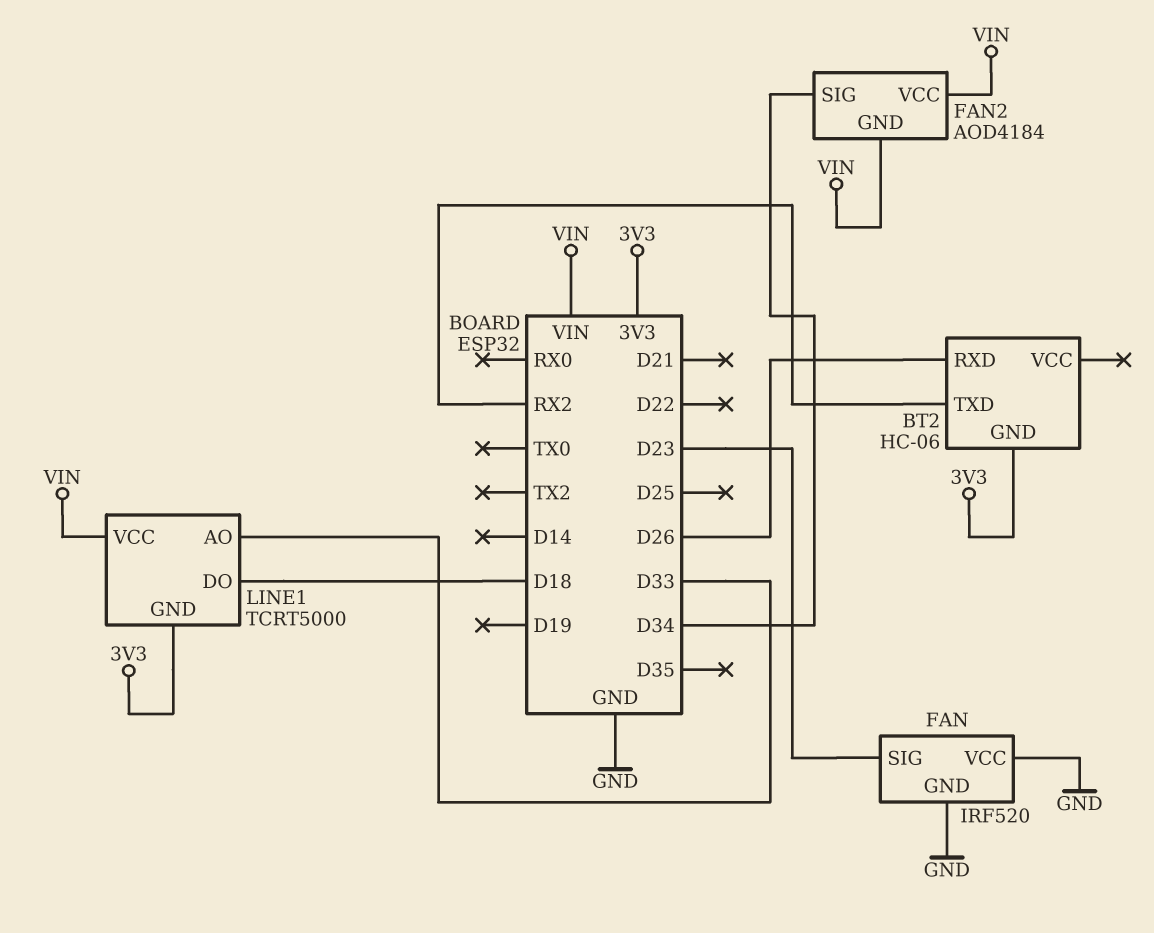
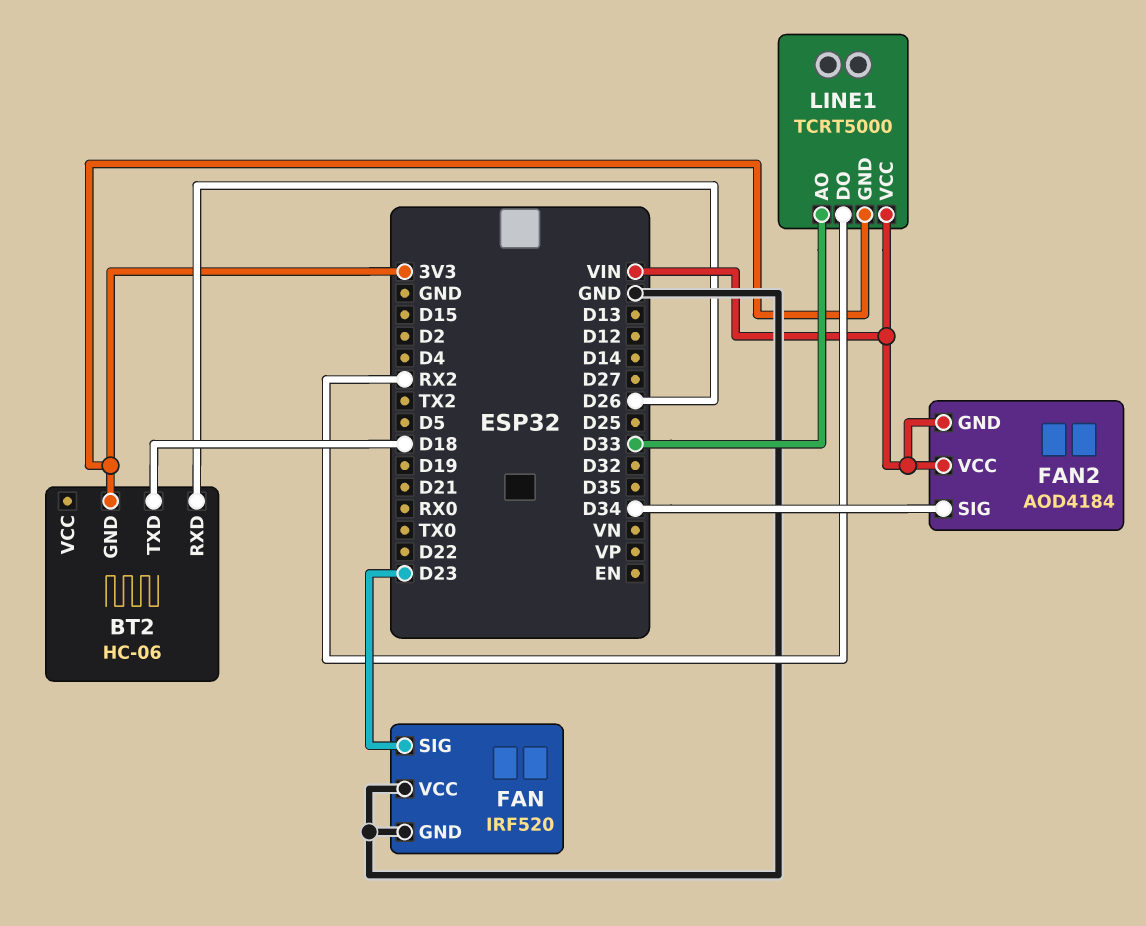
BT2 pin TXD: RX2 -> D18
LINE1 pin DO: D18 -> RX2

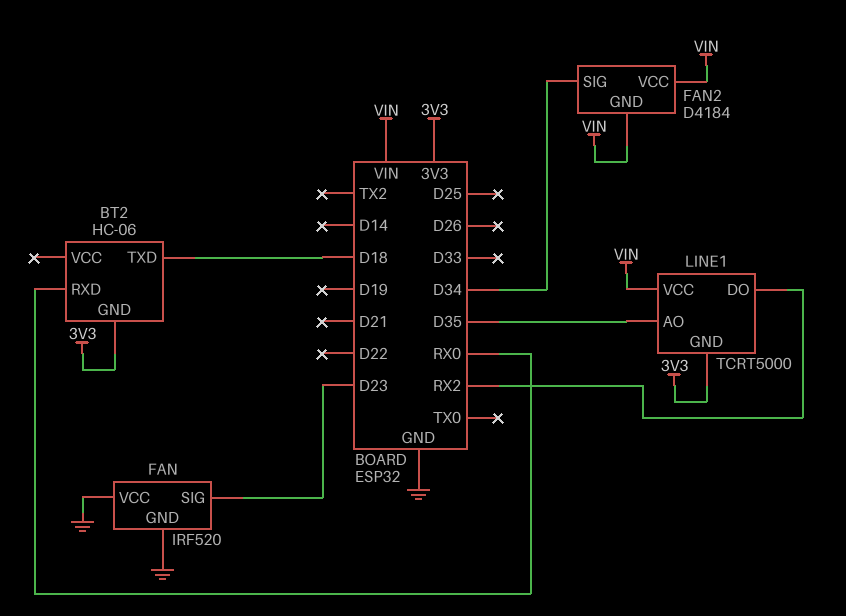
BT2 pin RXD: D26 -> RX0
FAN2: AOD4184 -> D4184
LINE1 pin AO: D33 -> D35

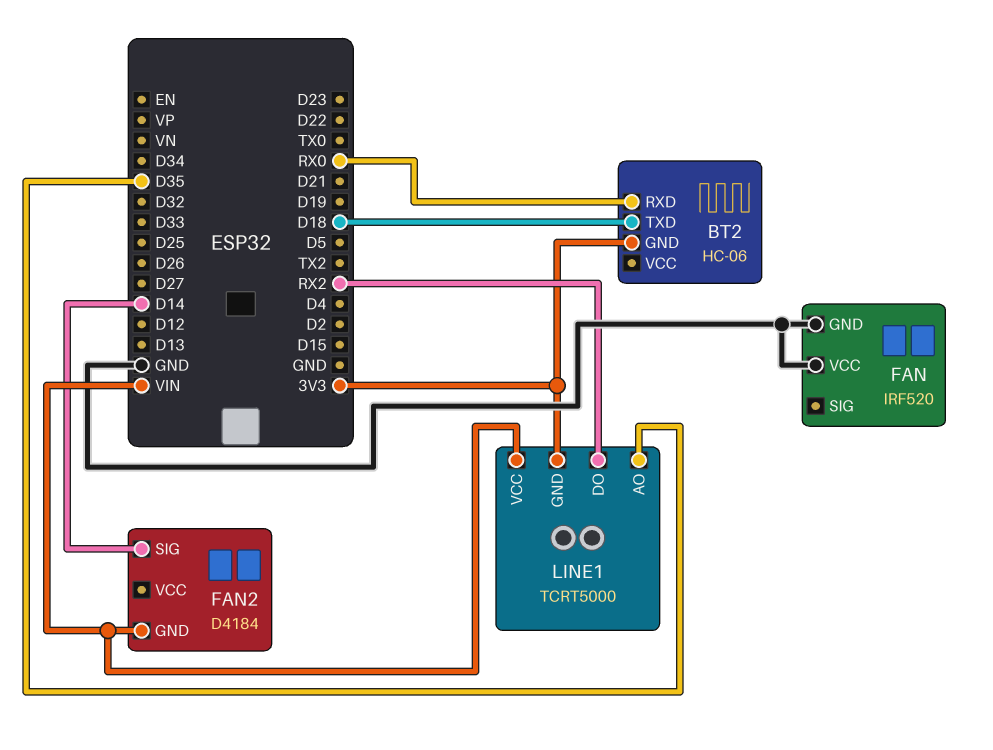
FAN pin SIG: D23 -> none
FAN2 pin SIG: D34 -> D14
FAN2 pin VCC: VIN -> none

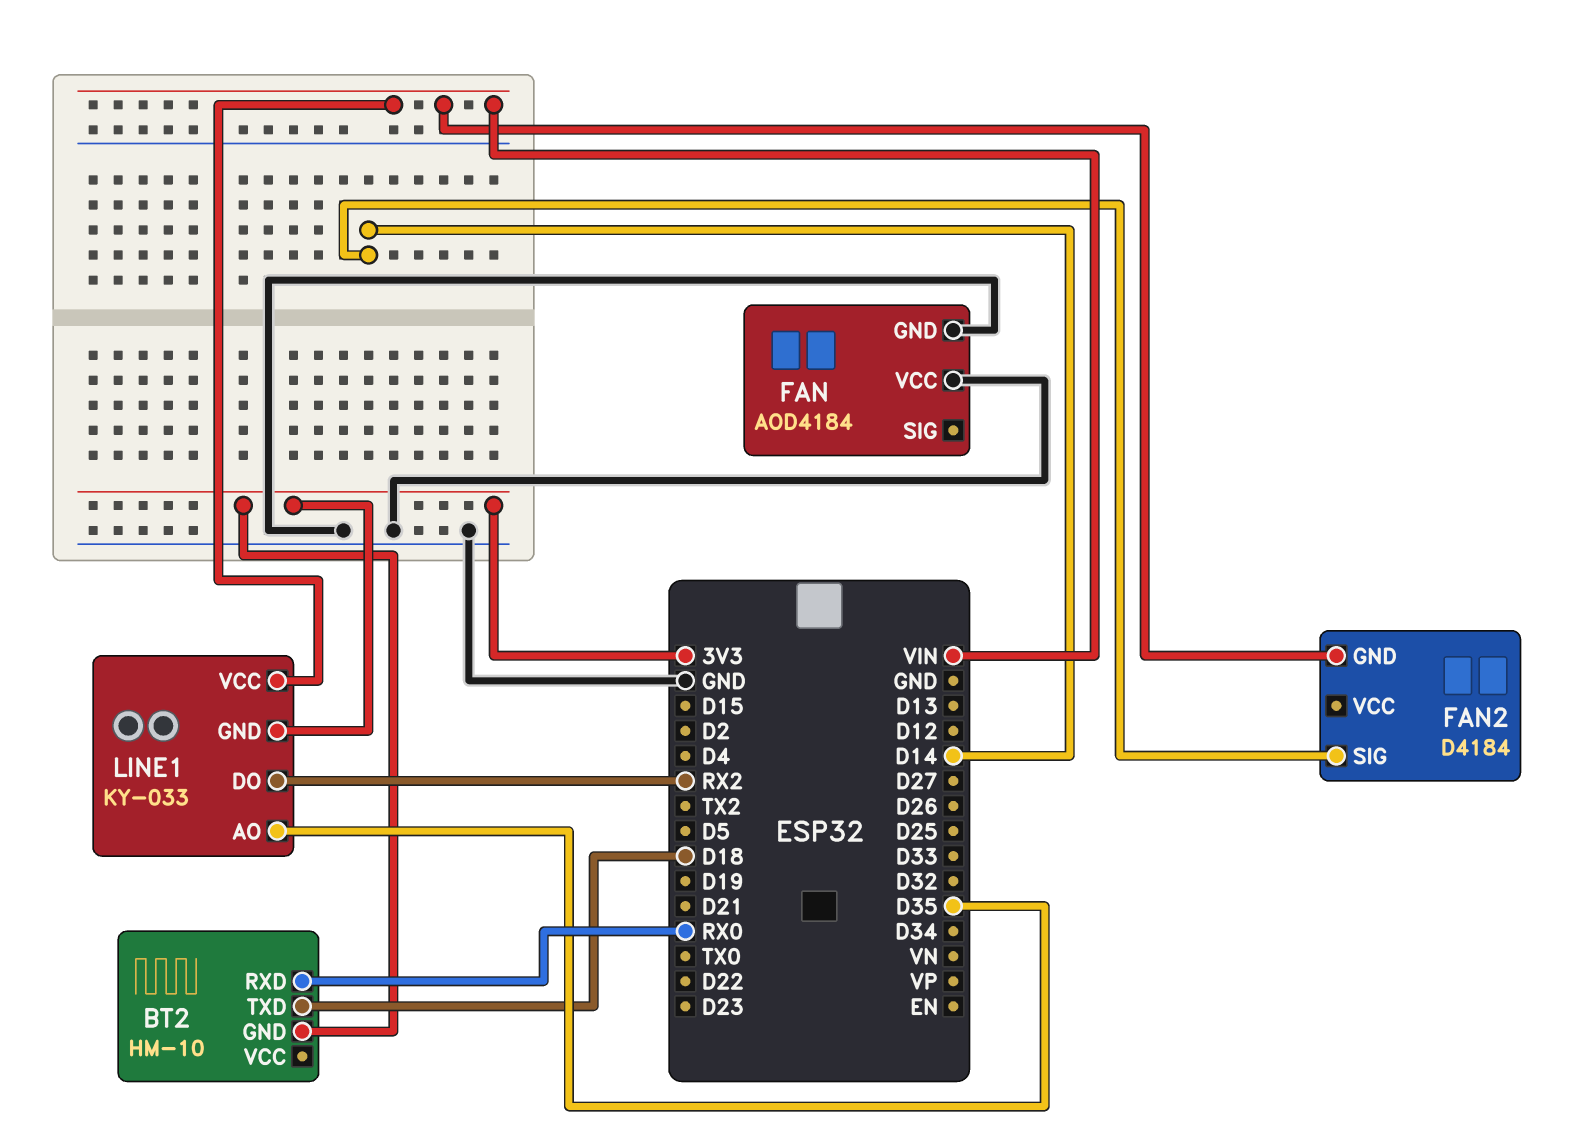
BT2: HC-06 -> HM-10
FAN: IRF520 -> AOD4184
LINE1: TCRT5000 -> KY-033

